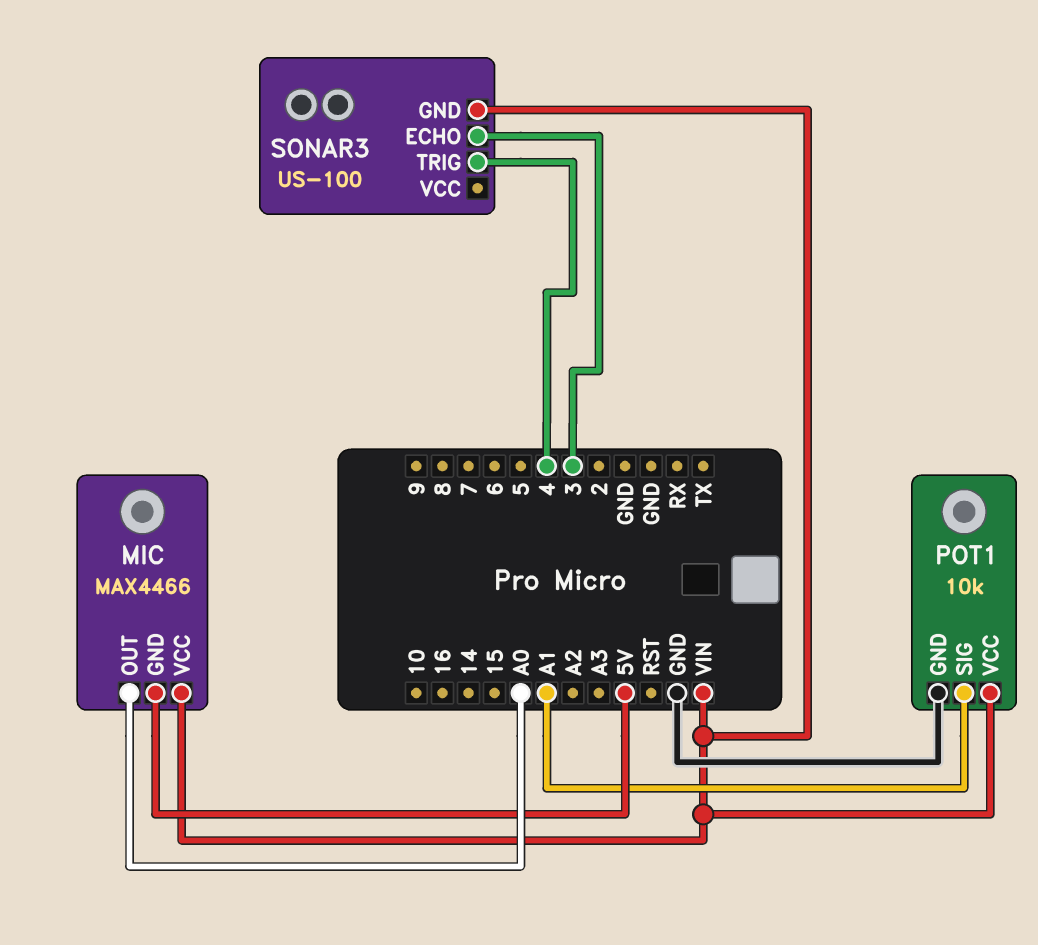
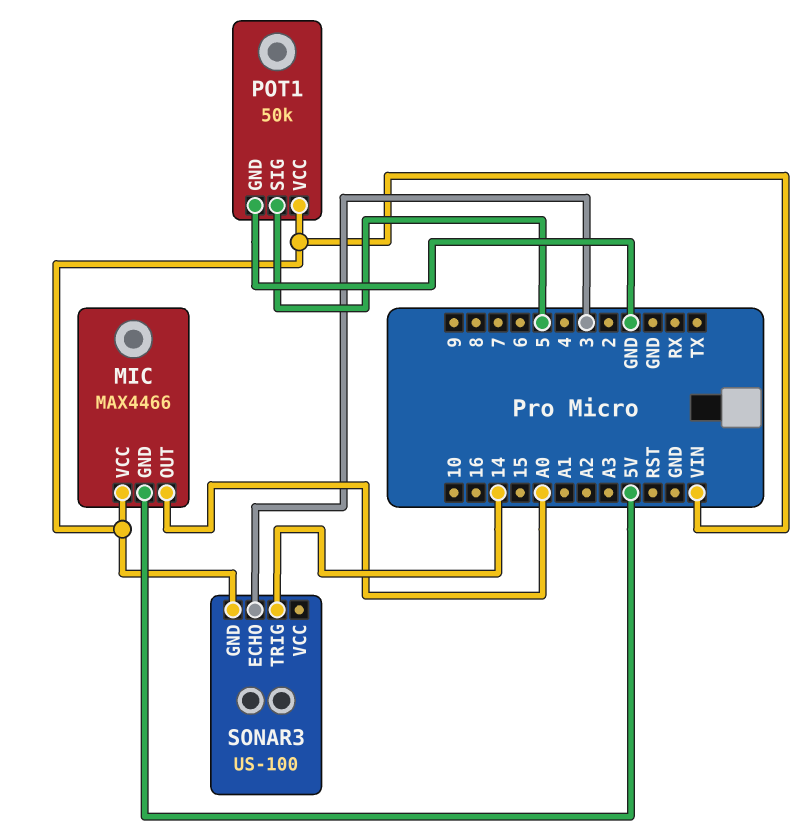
POT1: 10k -> 50k
POT1 pin SIG: A1 -> 5
SONAR3 pin TRIG: 4 -> 14

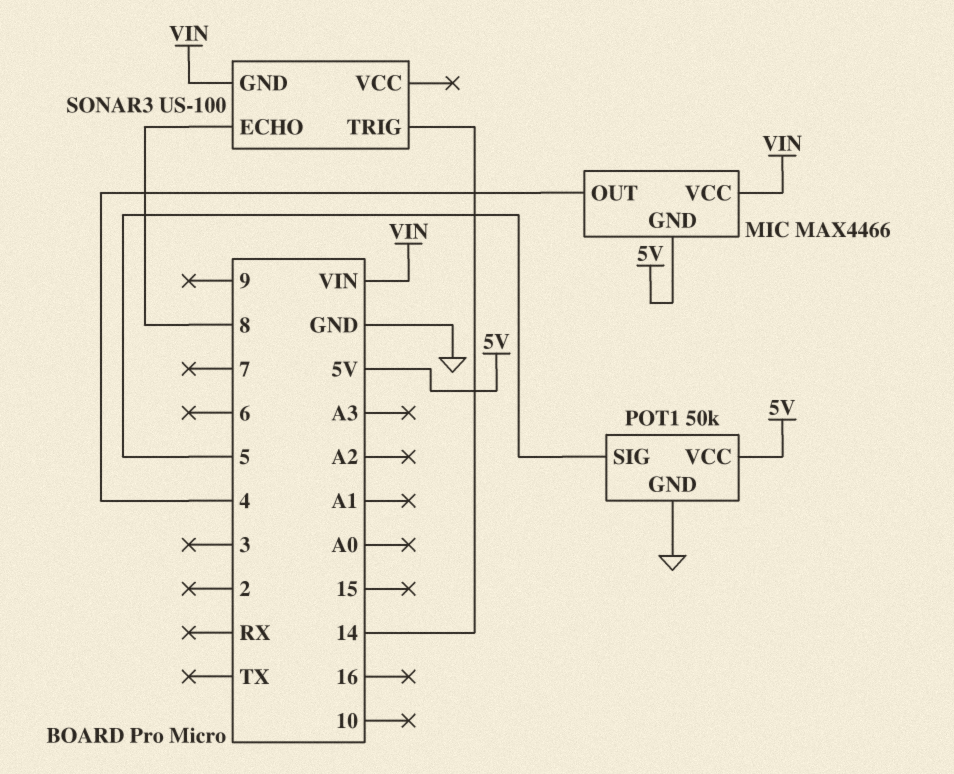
MIC pin OUT: A0 -> 4
POT1 pin VCC: VIN -> 5V
SONAR3 pin ECHO: 3 -> 8

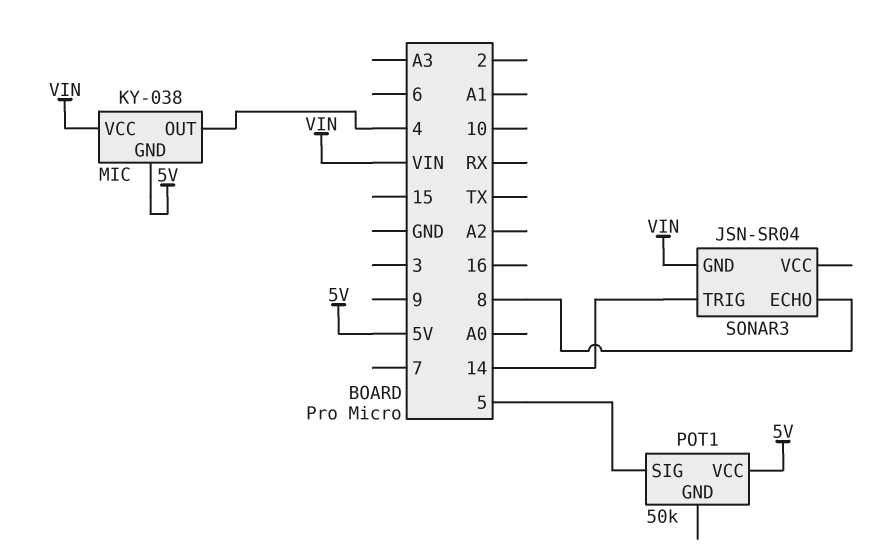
MIC: MAX4466 -> KY-038
POT1 pin GND: GND -> none
SONAR3: US-100 -> JSN-SR04

